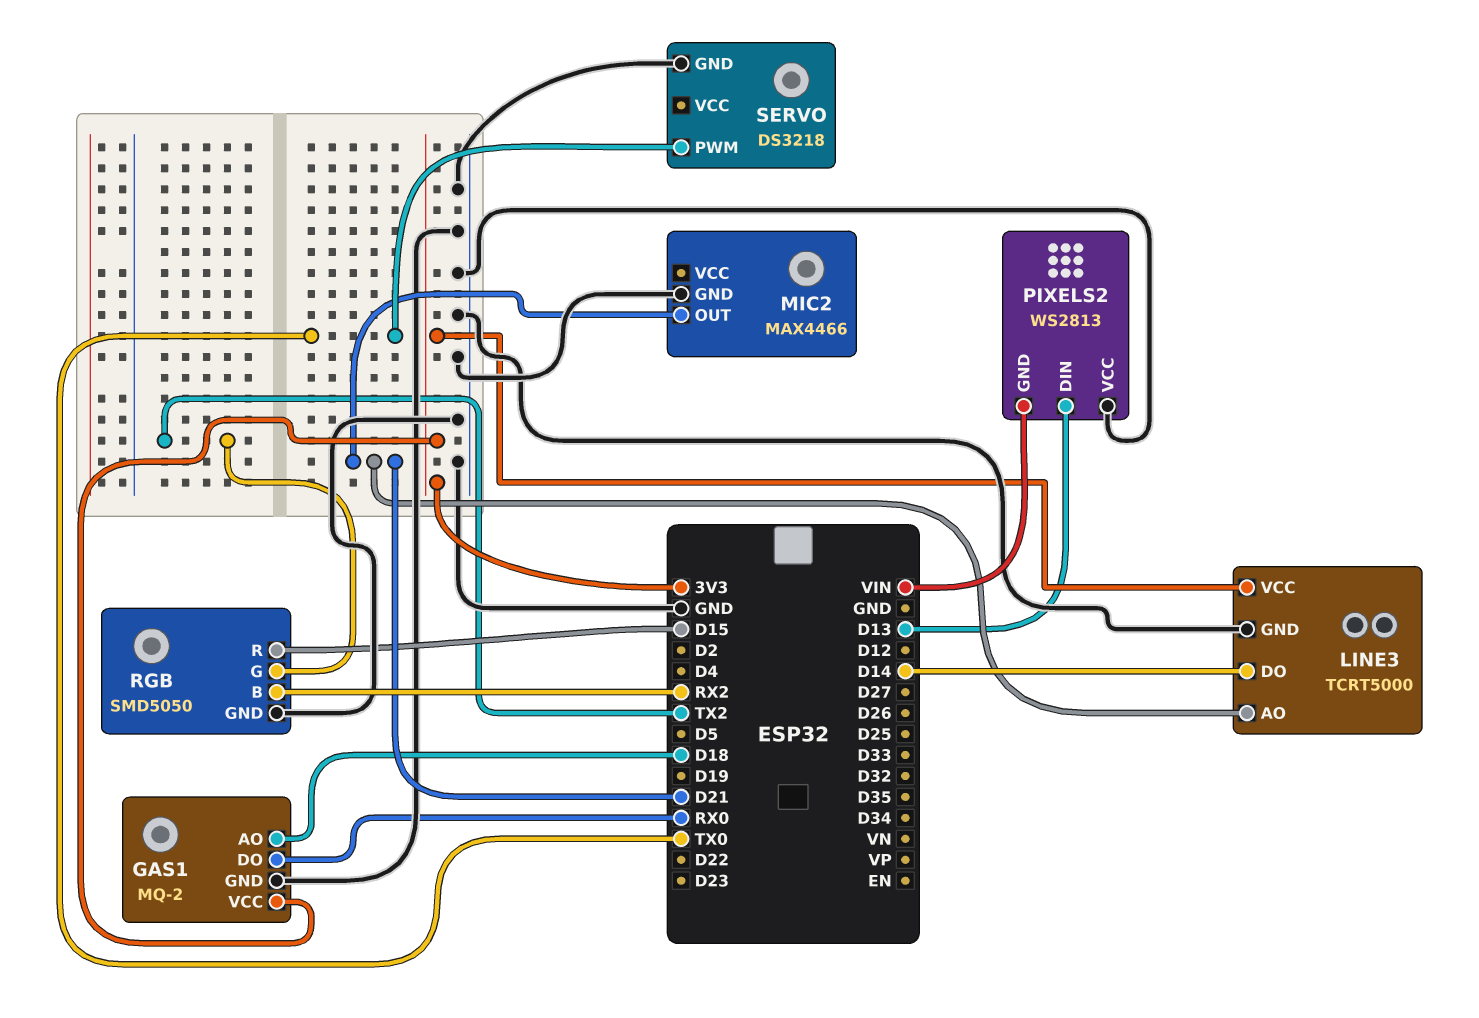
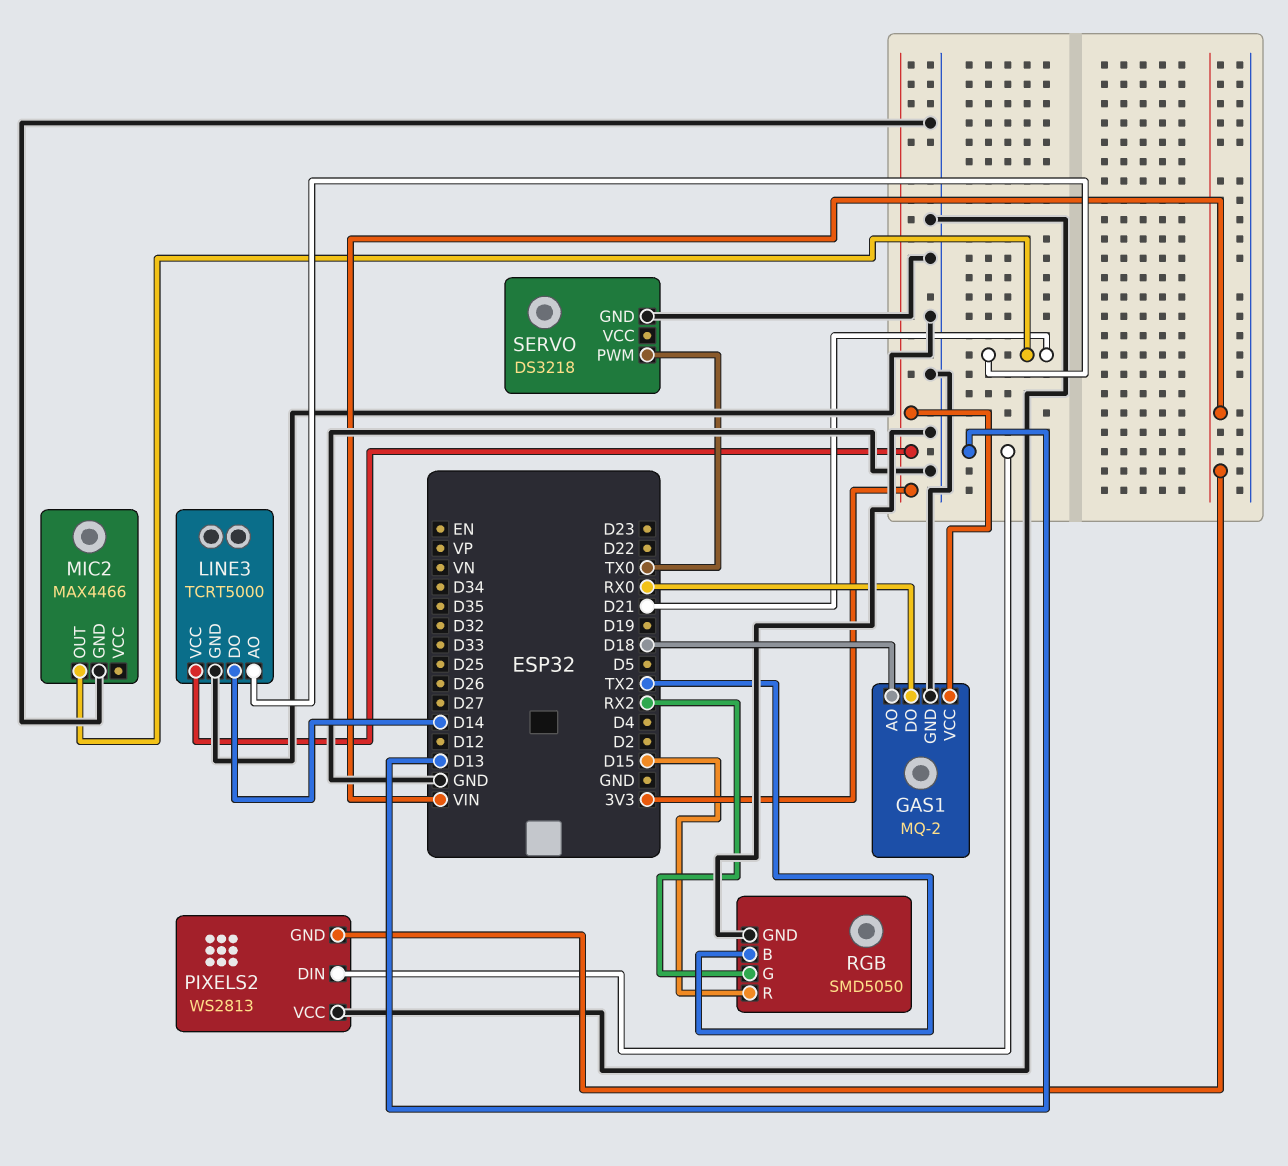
RGB pin B: RX2 -> TX2
RGB pin G: TX2 -> RX2

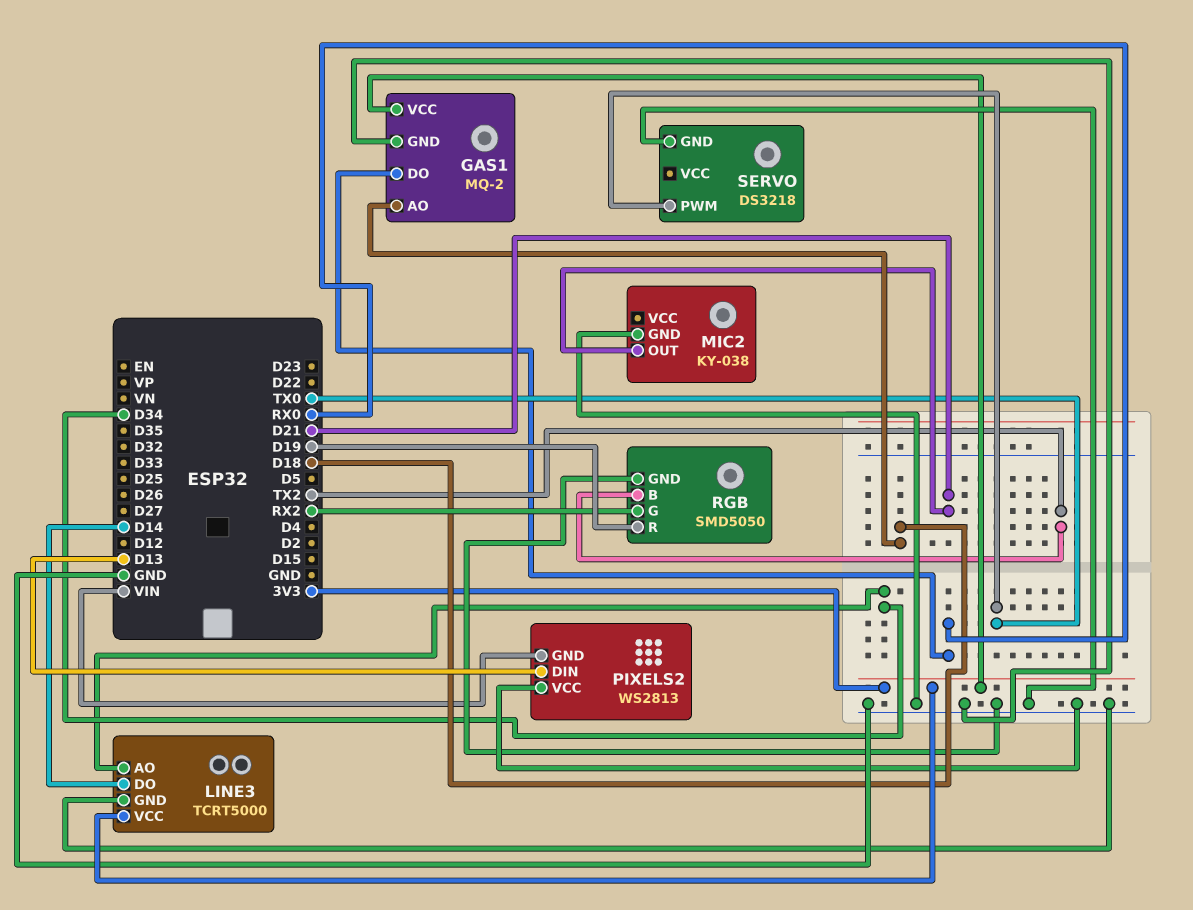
LINE3 pin AO: D21 -> D34
MIC2: MAX4466 -> KY-038
RGB pin R: D15 -> D19

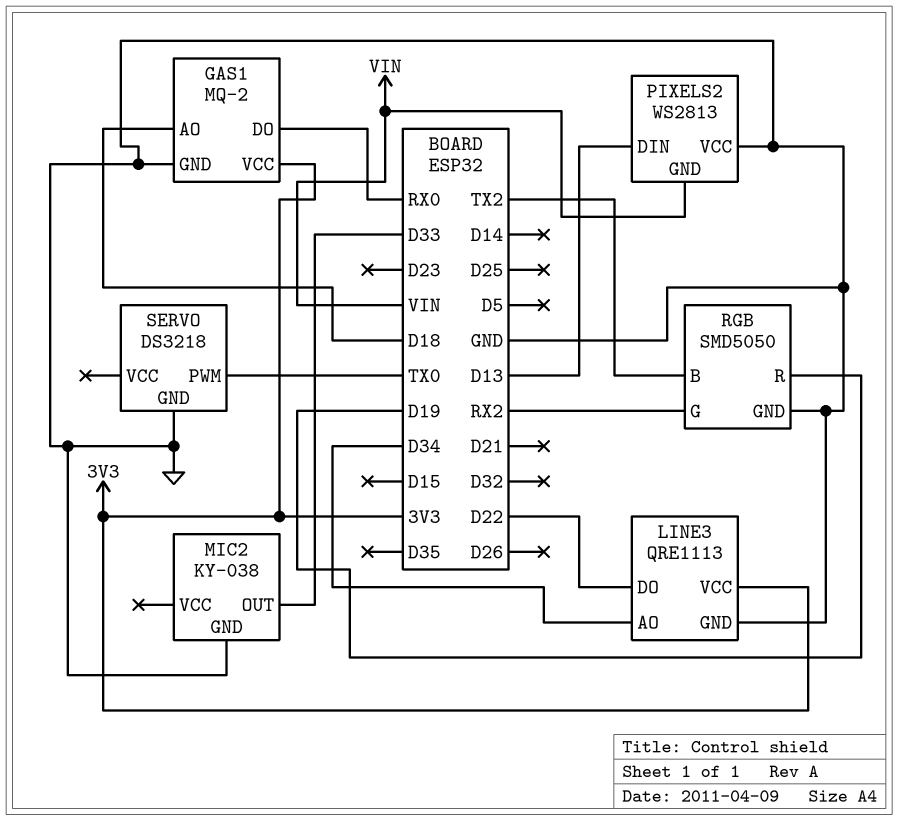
LINE3: TCRT5000 -> QRE1113
LINE3 pin DO: D14 -> D22
MIC2 pin OUT: D21 -> D33

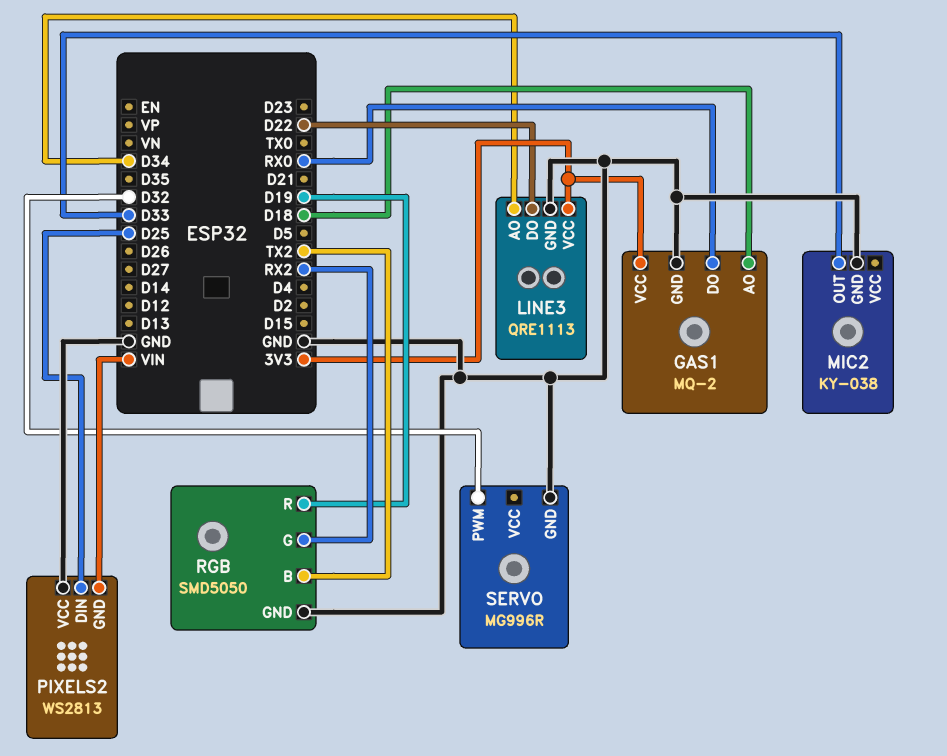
PIXELS2 pin DIN: D13 -> D25
SERVO: DS3218 -> MG996R
SERVO pin PWM: TX0 -> D32

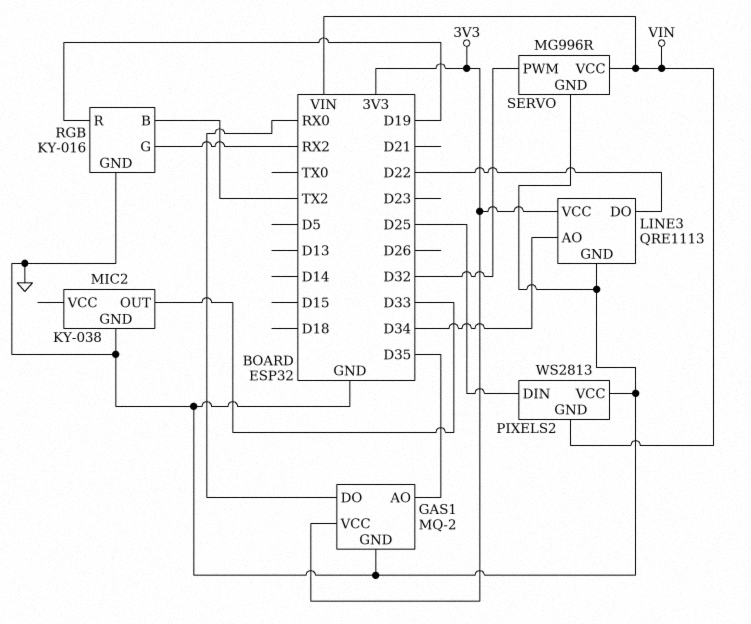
GAS1 pin AO: D18 -> D35
RGB: SMD5050 -> KY-016
SERVO pin VCC: none -> VIN

